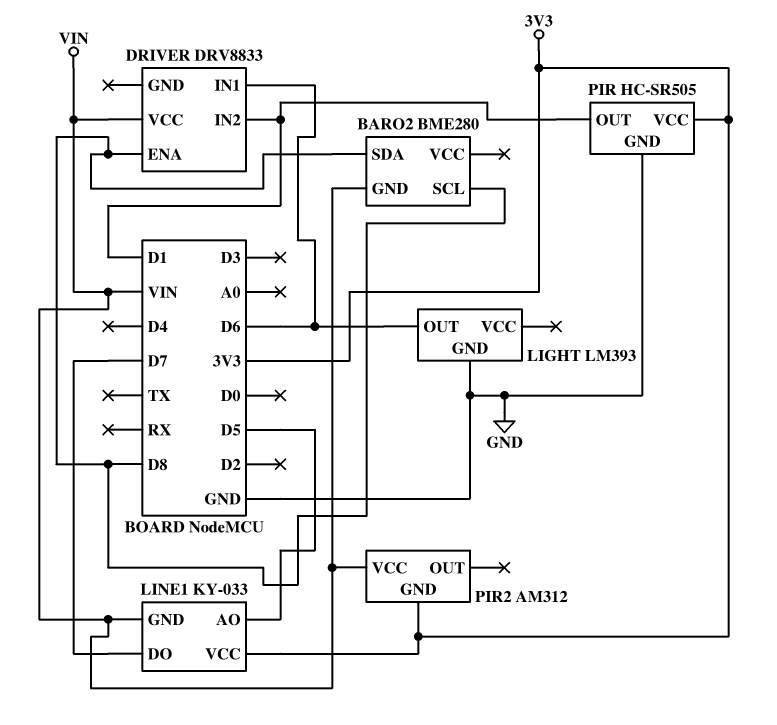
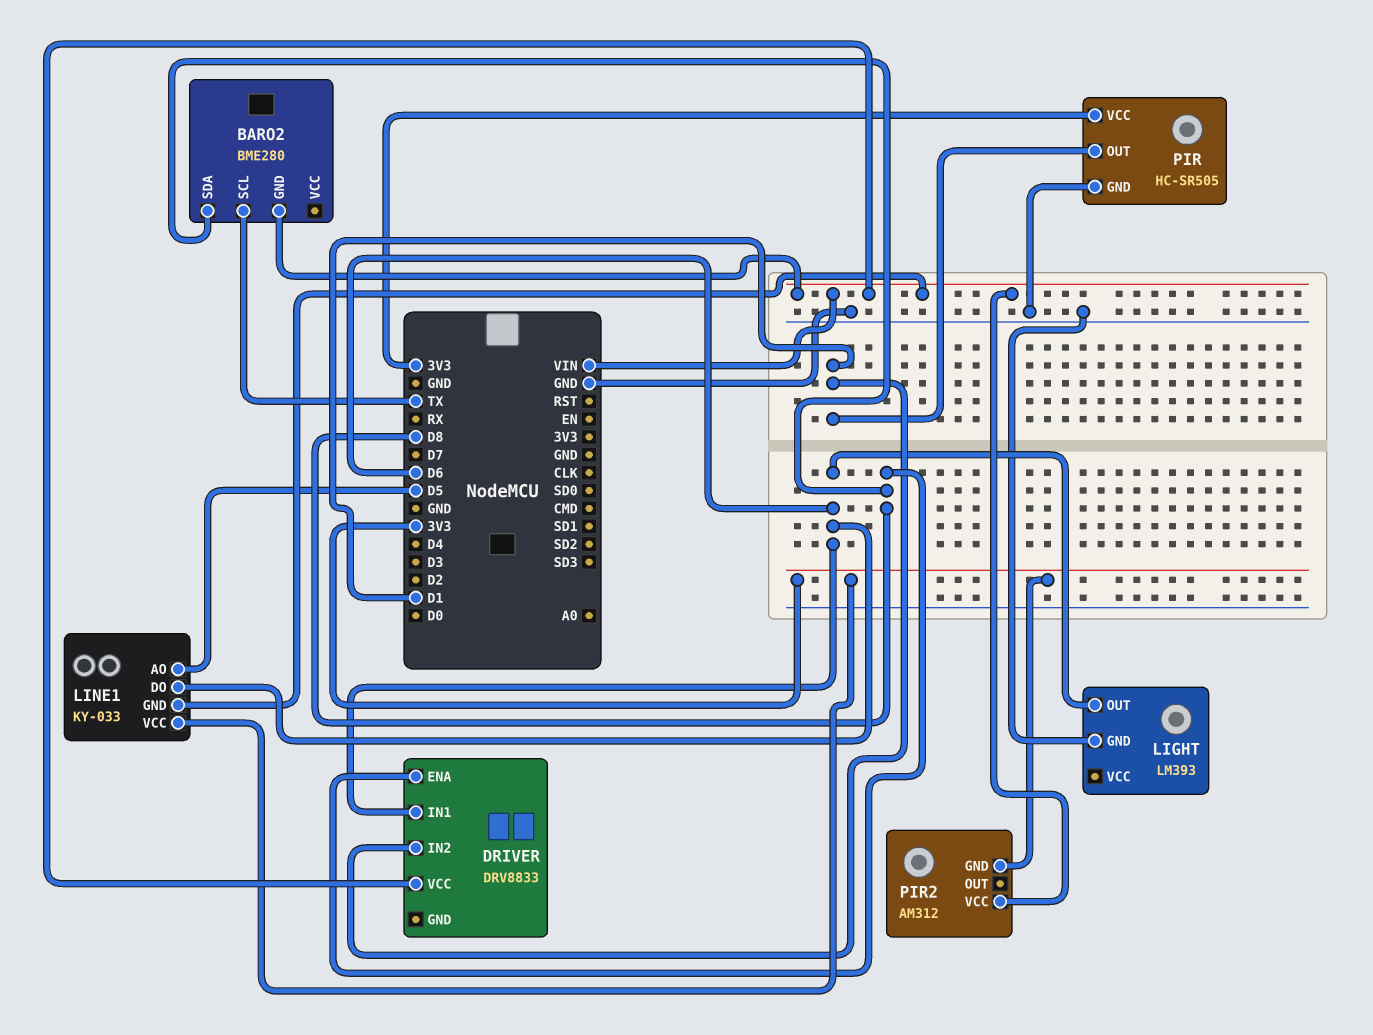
BARO2 pin SCL: D8 -> TX
LINE1 pin DO: D7 -> D6

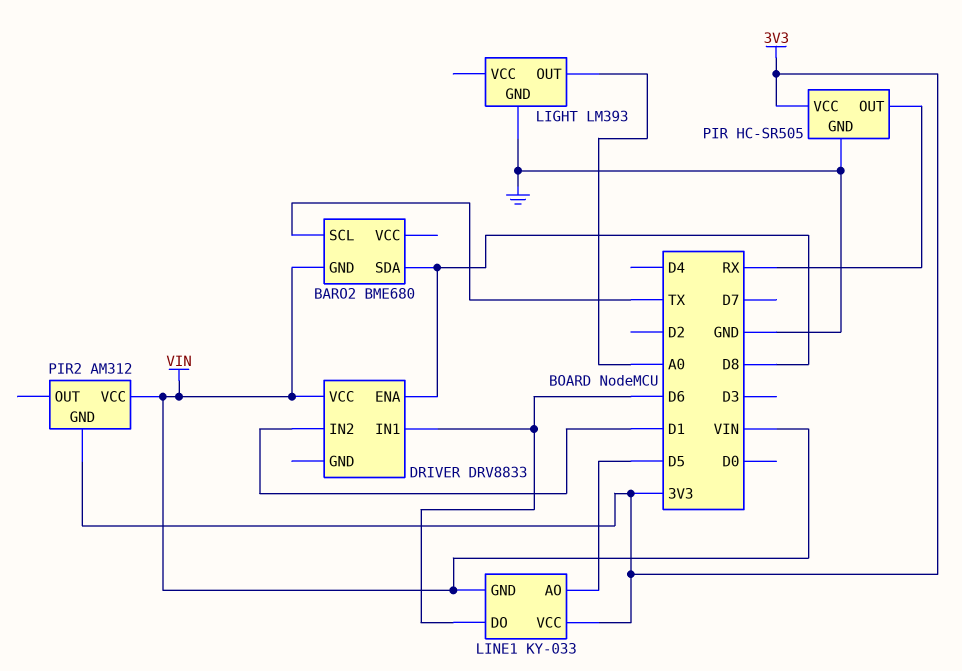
BARO2: BME280 -> BME680
LIGHT pin OUT: D6 -> A0
PIR pin OUT: D1 -> RX

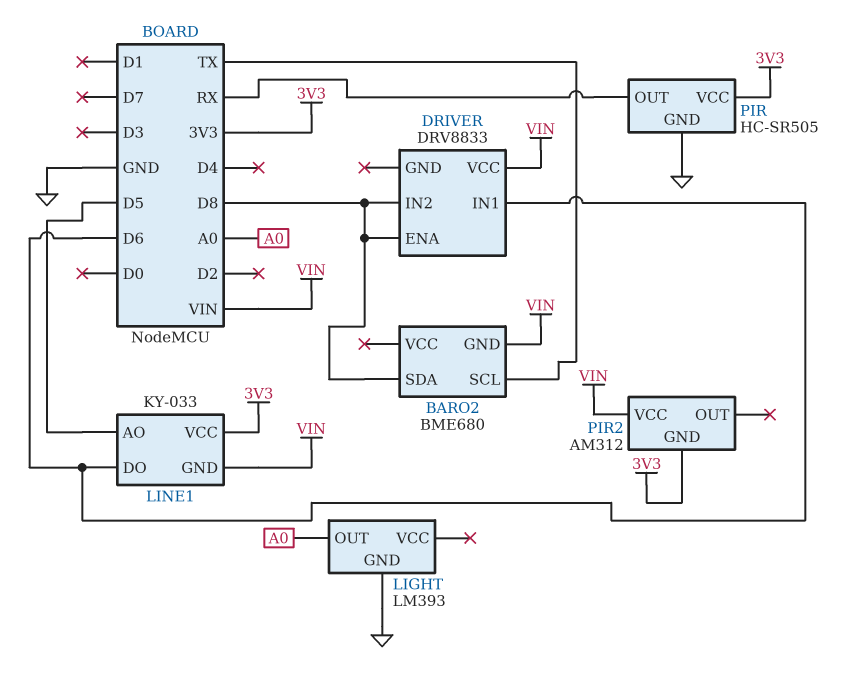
DRIVER pin IN2: D1 -> D8

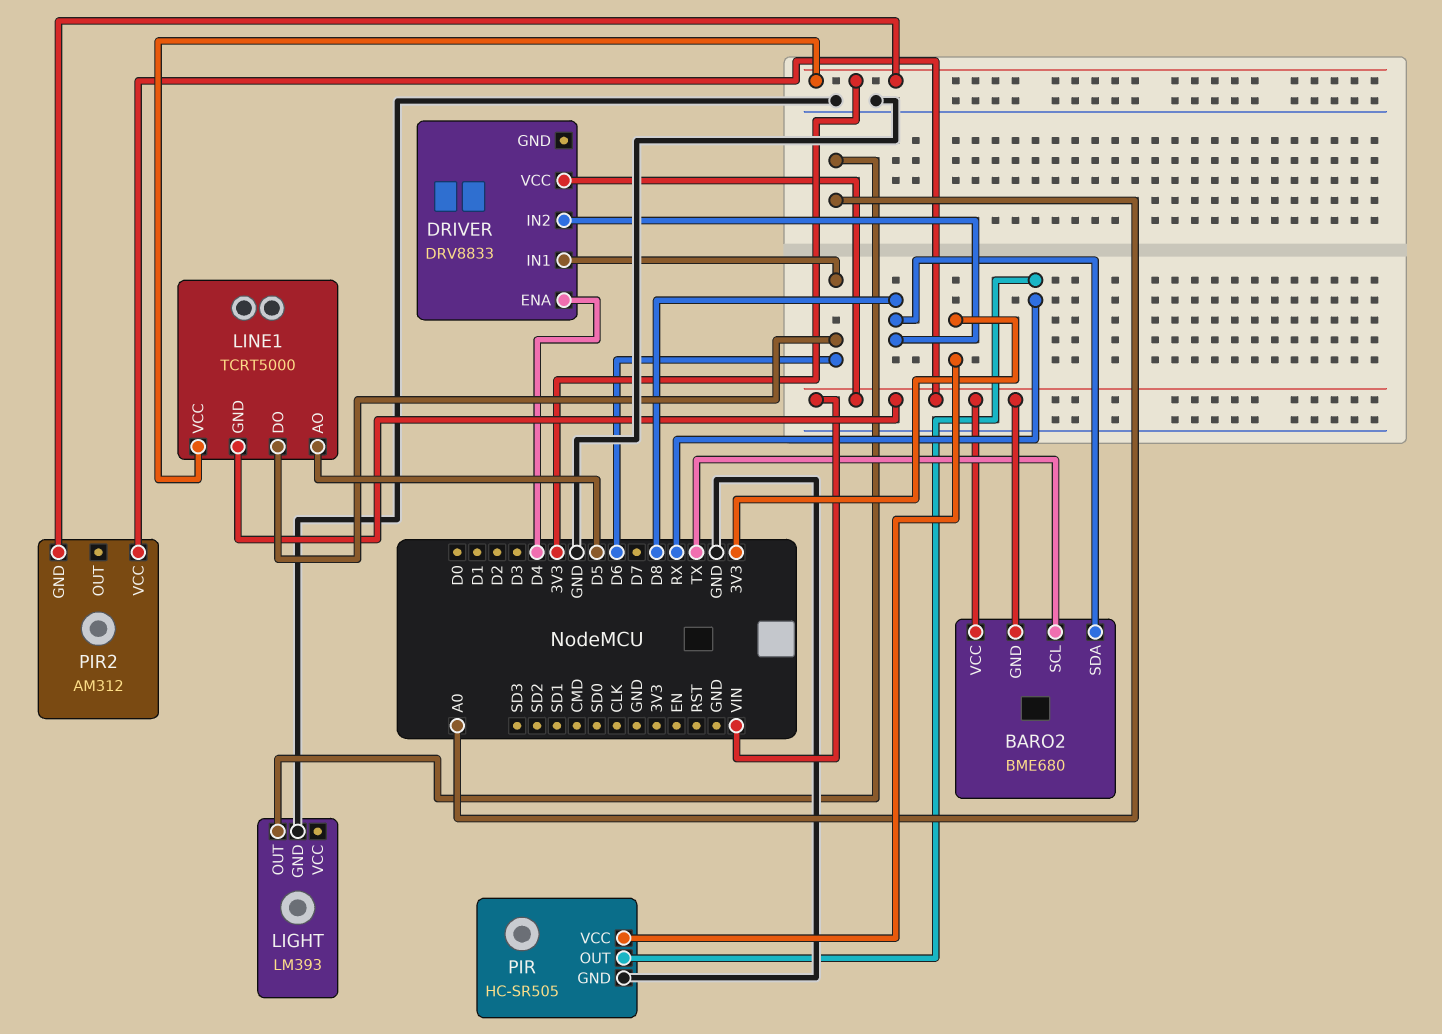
BARO2 pin VCC: none -> VIN
DRIVER pin ENA: D8 -> D4
LINE1: KY-033 -> TCRT5000

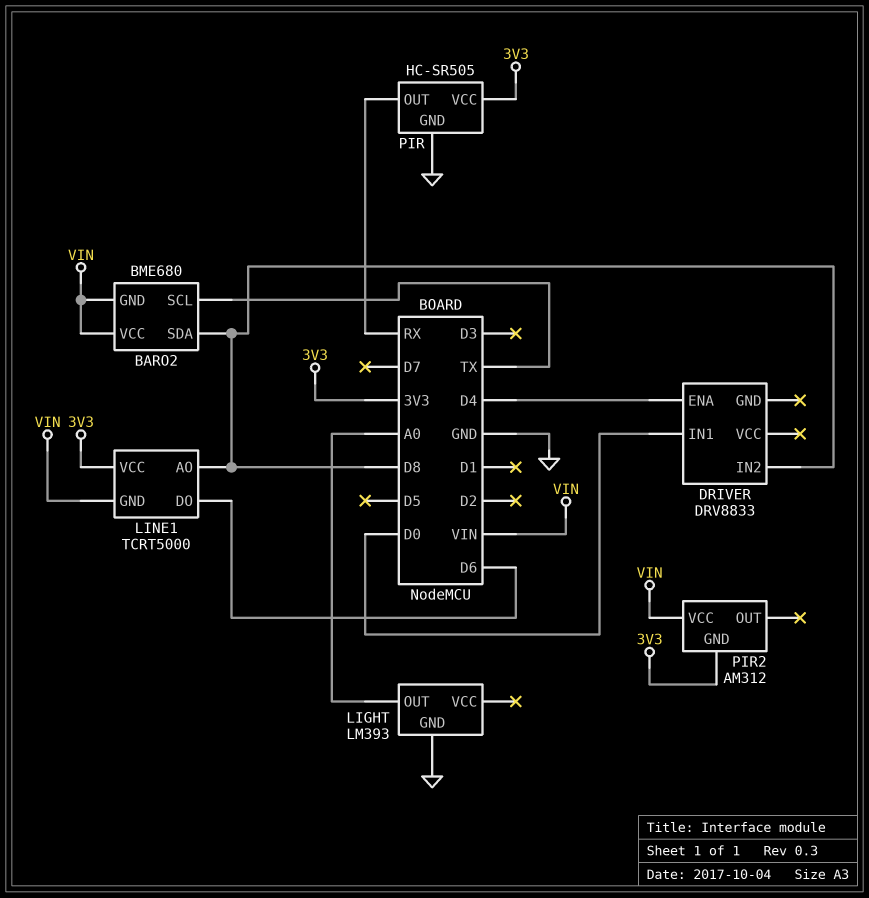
DRIVER pin IN1: D6 -> D0
DRIVER pin VCC: VIN -> none
LINE1 pin AO: D5 -> D8

